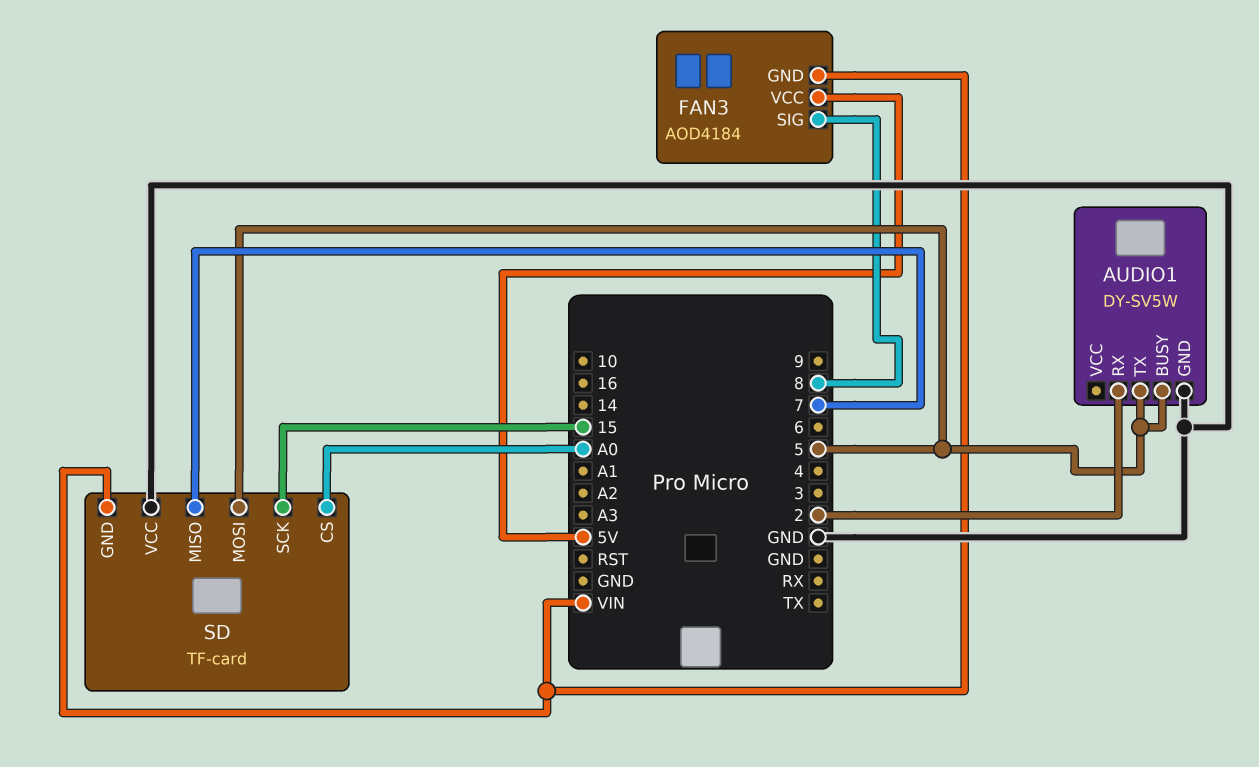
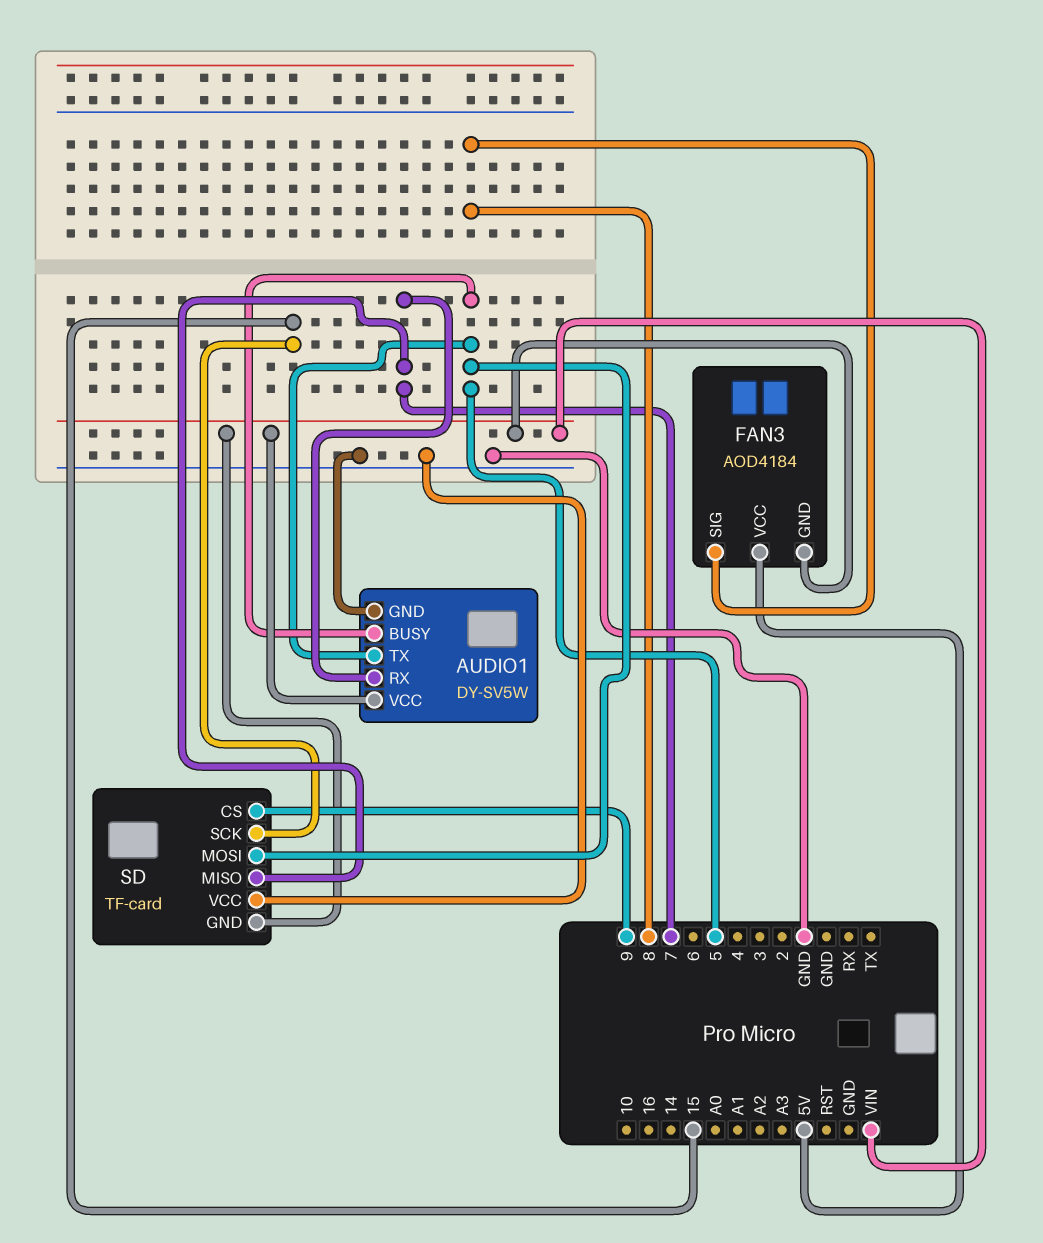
AUDIO1 pin RX: 2 -> 7
AUDIO1 pin VCC: none -> VIN
SD pin CS: A0 -> 9

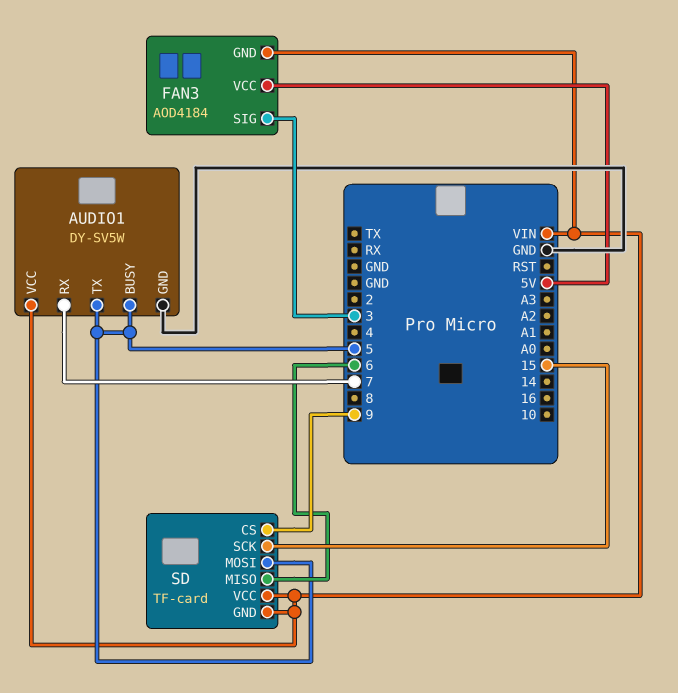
FAN3 pin SIG: 8 -> 3
SD pin MISO: 7 -> 6
SD pin VCC: GND -> VIN

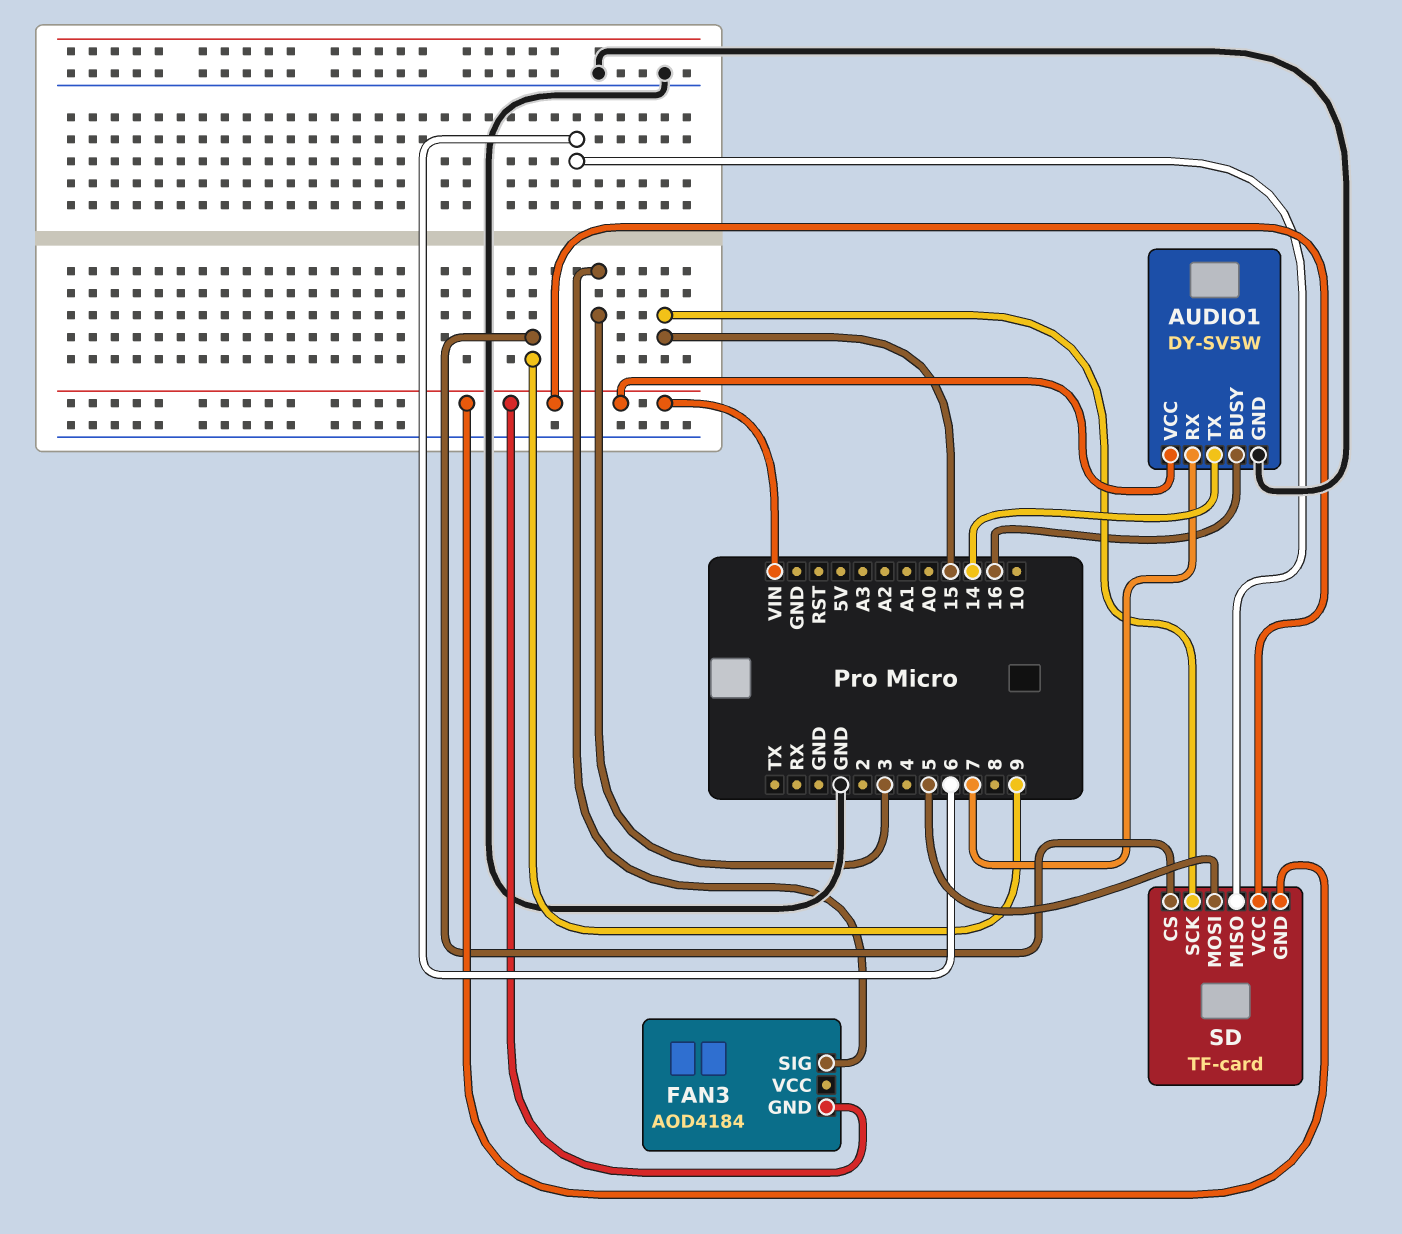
AUDIO1 pin BUSY: 5 -> 16
AUDIO1 pin TX: 5 -> 14
FAN3 pin VCC: 5V -> none

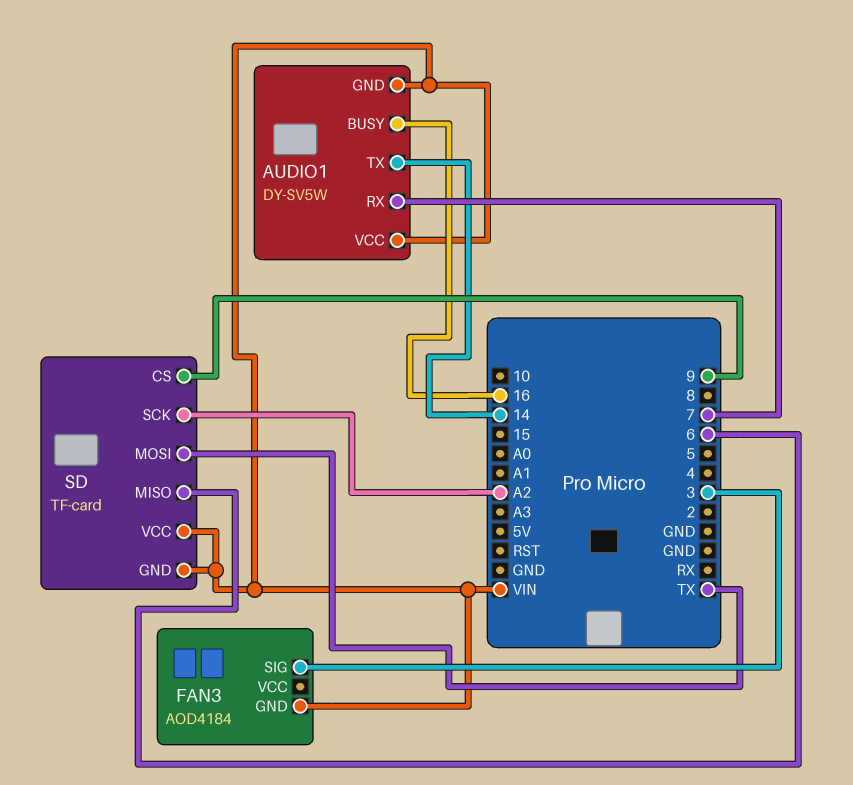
AUDIO1 pin GND: GND -> VIN
SD pin MOSI: 5 -> TX
SD pin SCK: 15 -> A2

